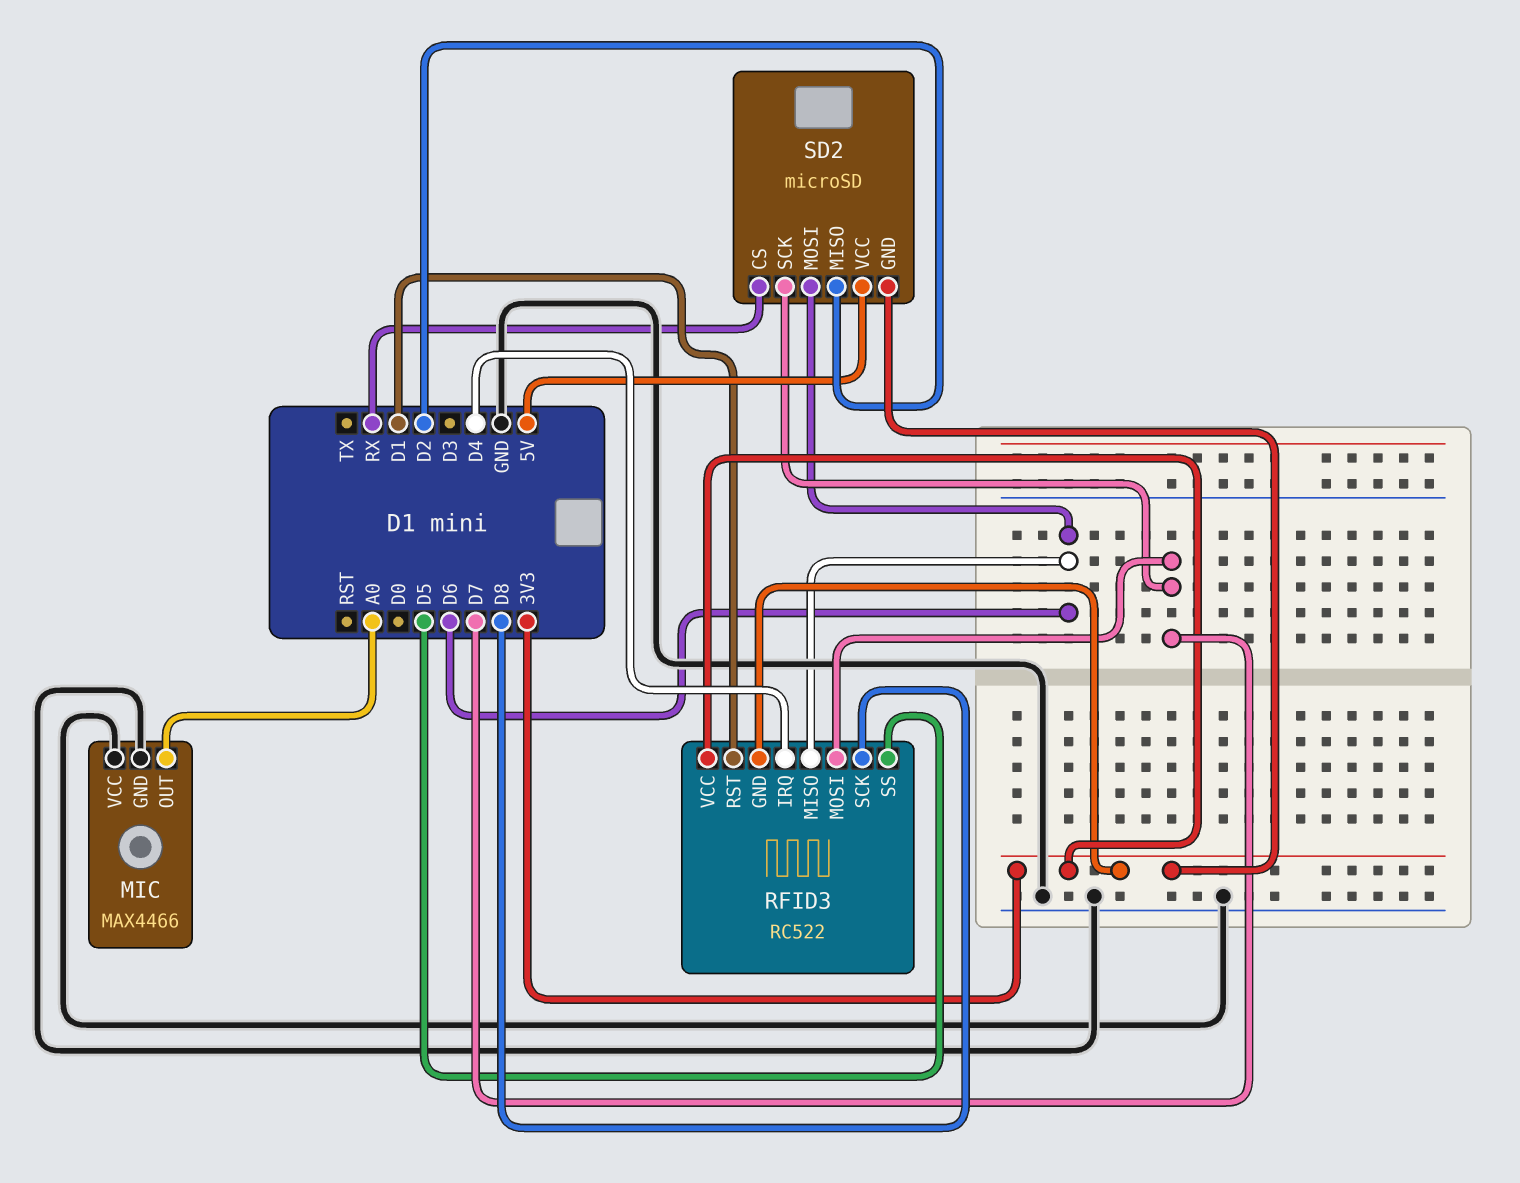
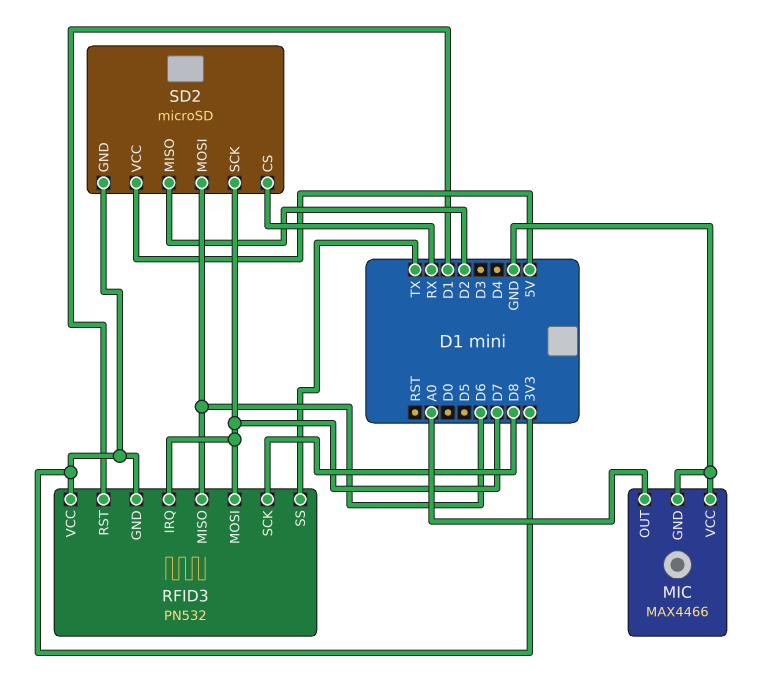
RFID3: RC522 -> PN532
RFID3 pin IRQ: D4 -> D7
RFID3 pin SS: D5 -> TX

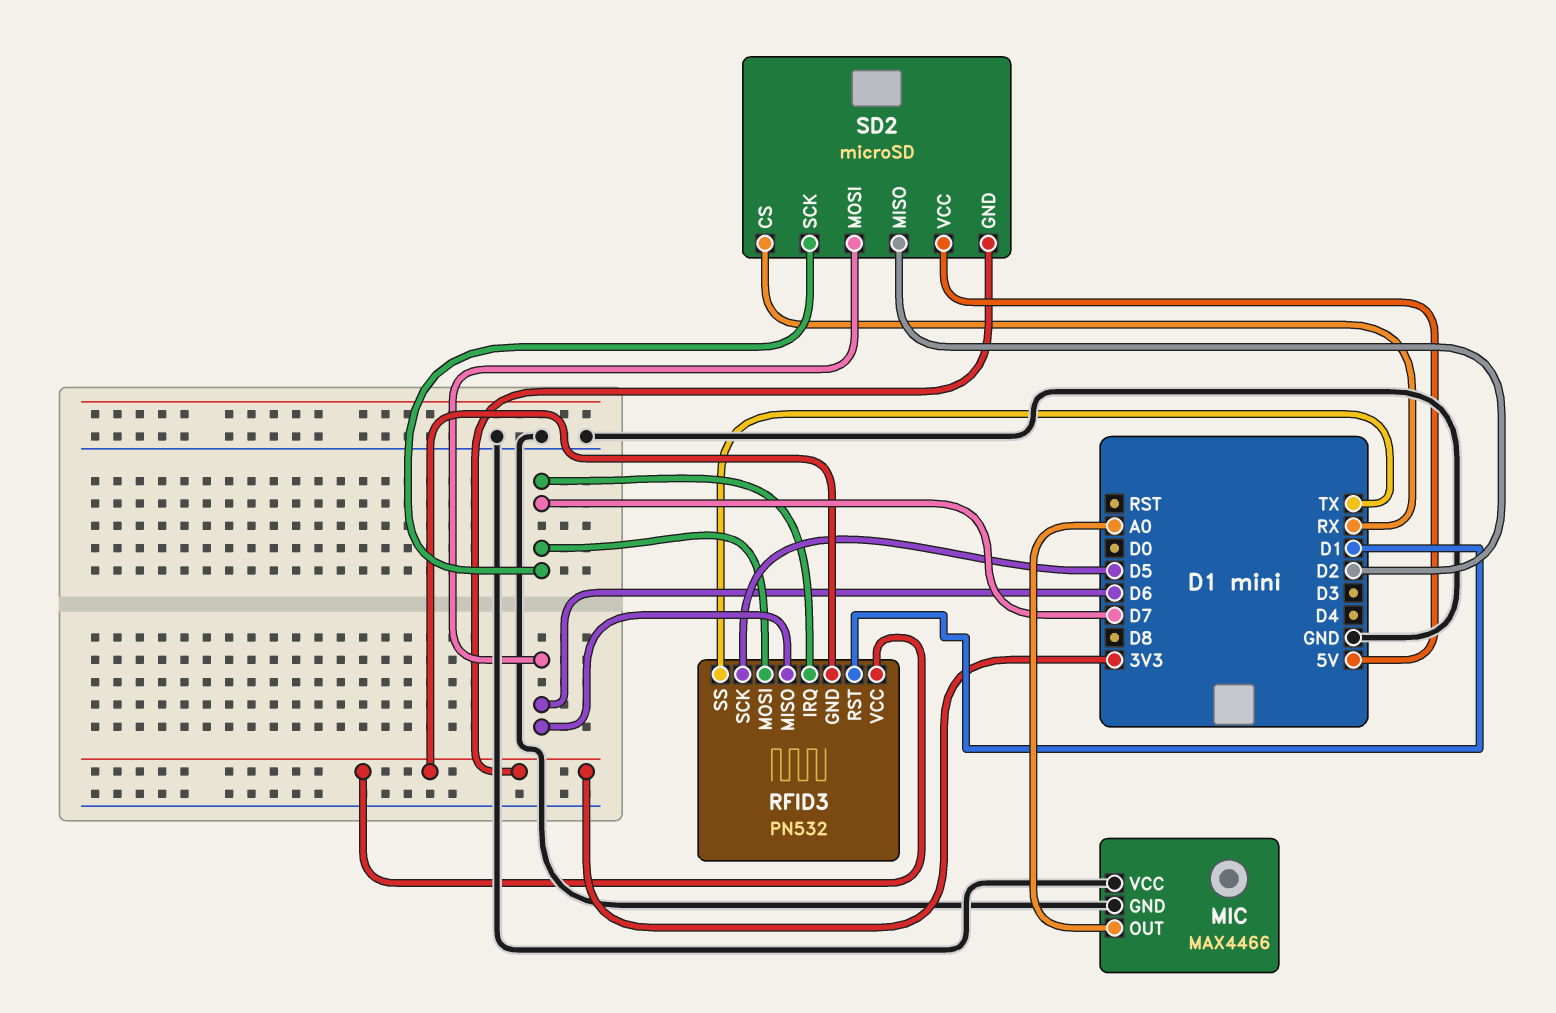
RFID3 pin SCK: D8 -> D5

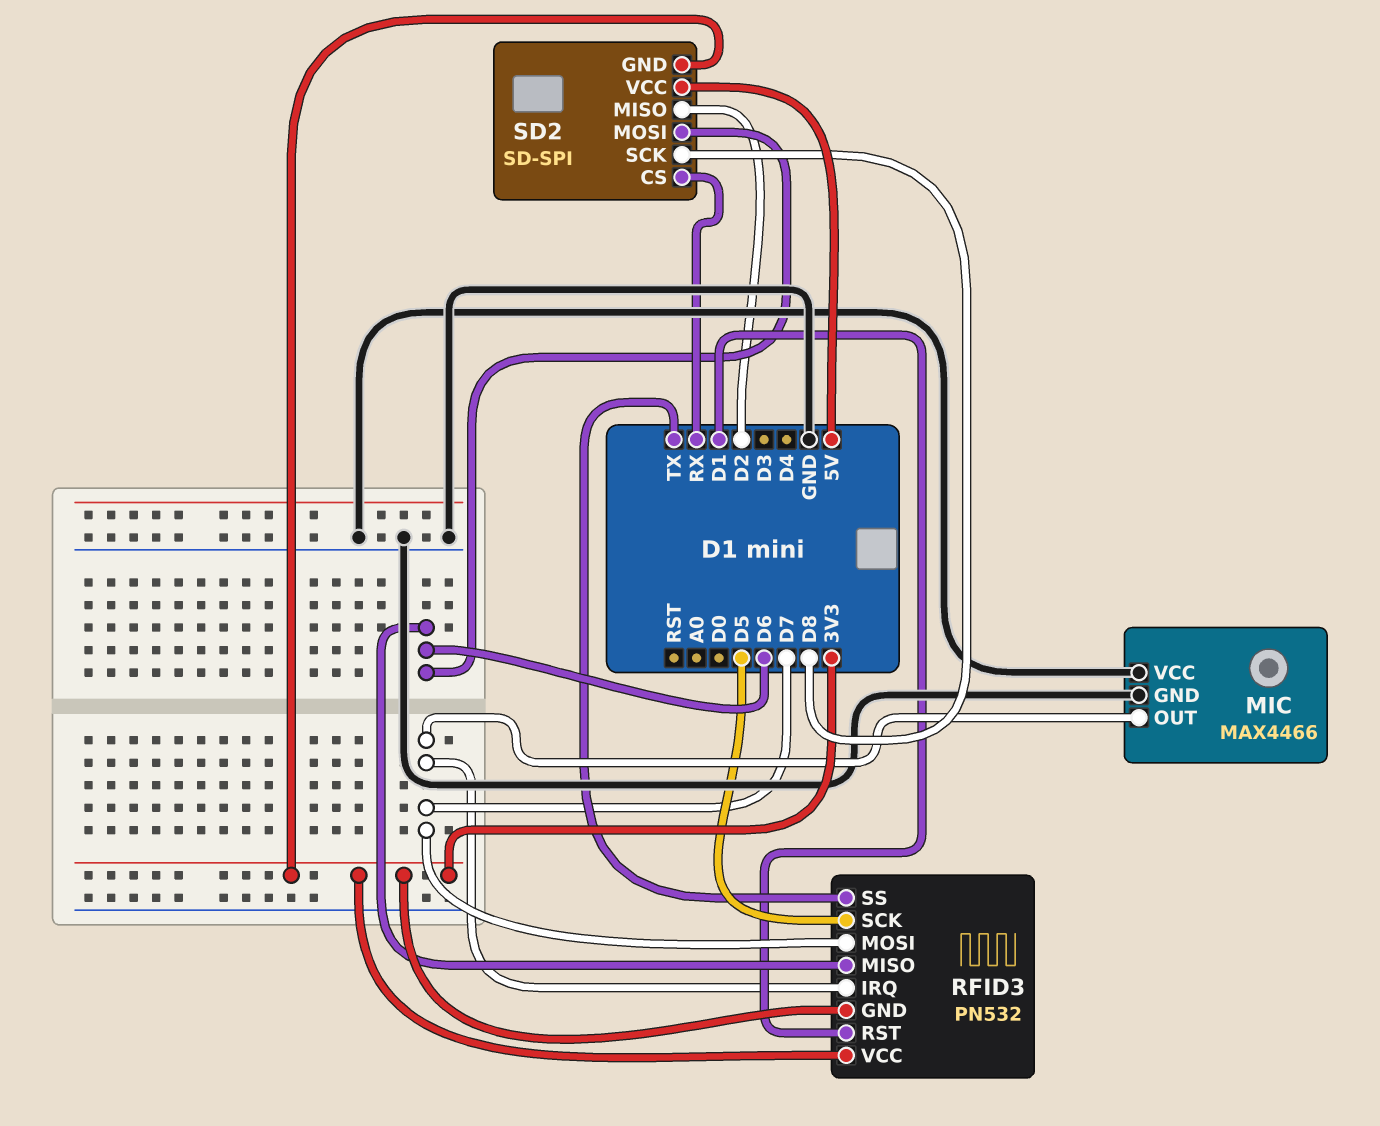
MIC pin OUT: A0 -> D7
SD2: microSD -> SD-SPI
SD2 pin SCK: D7 -> D8

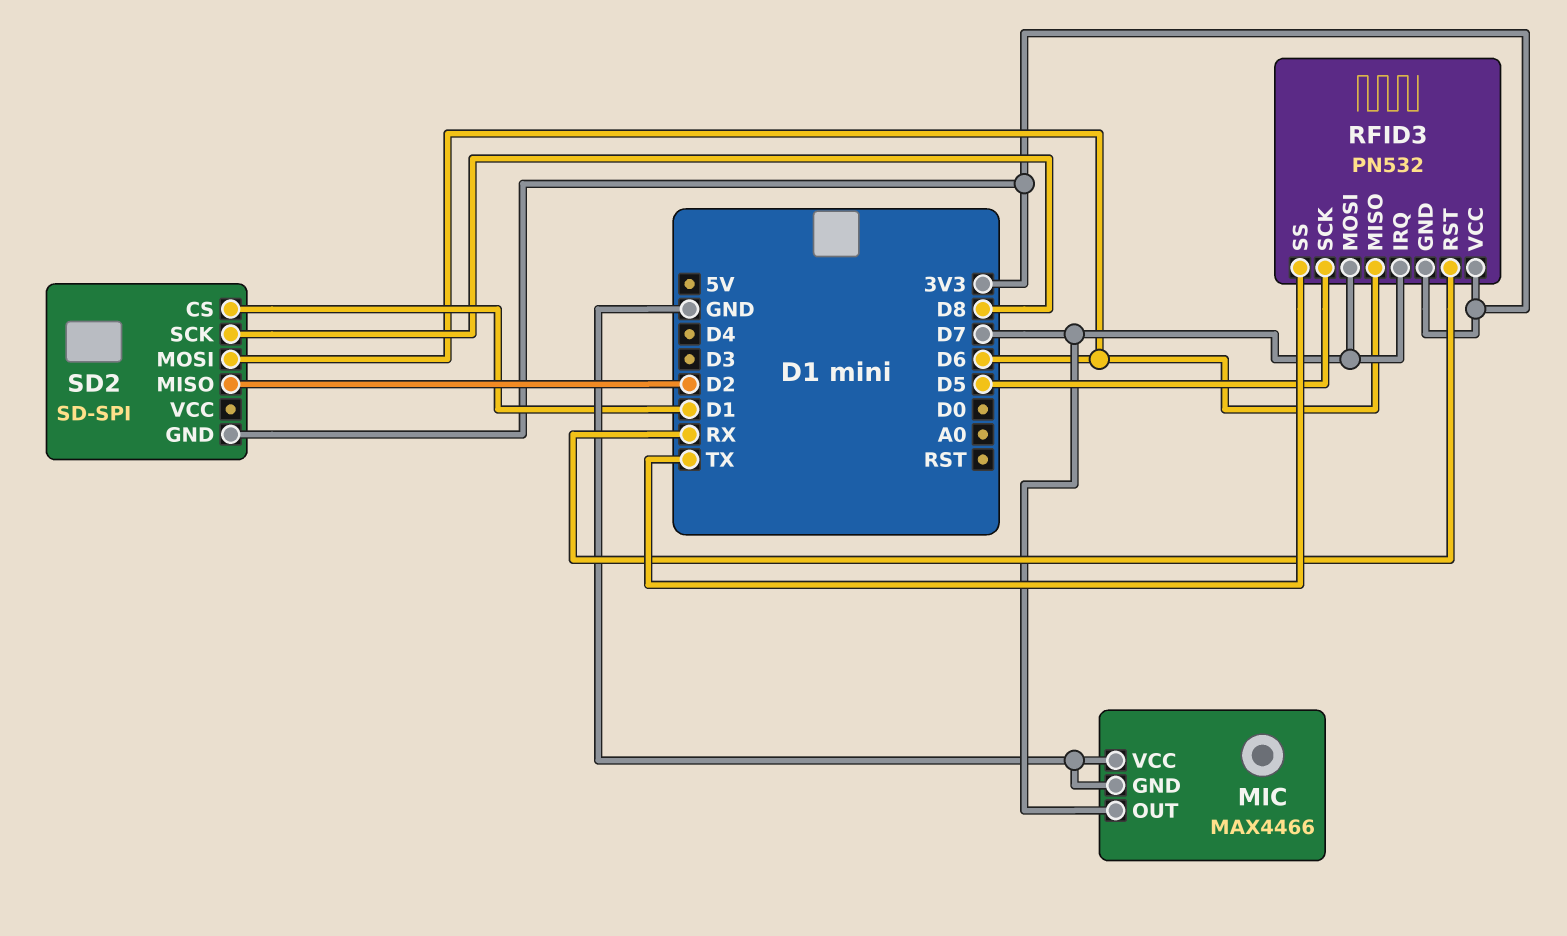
RFID3 pin RST: D1 -> RX
SD2 pin CS: RX -> D1
SD2 pin VCC: 5V -> none

